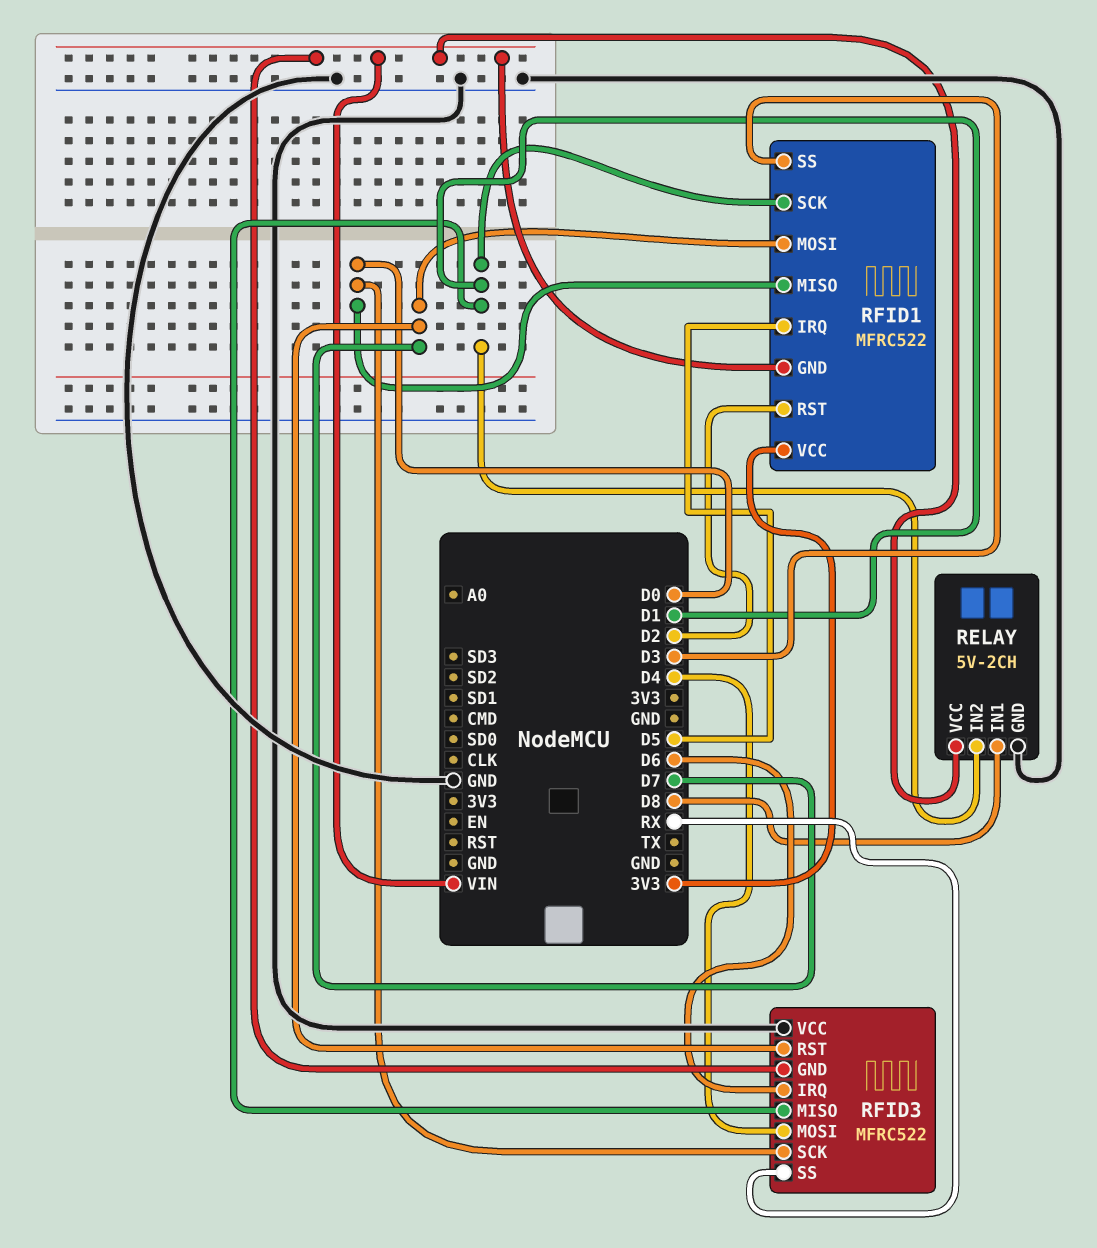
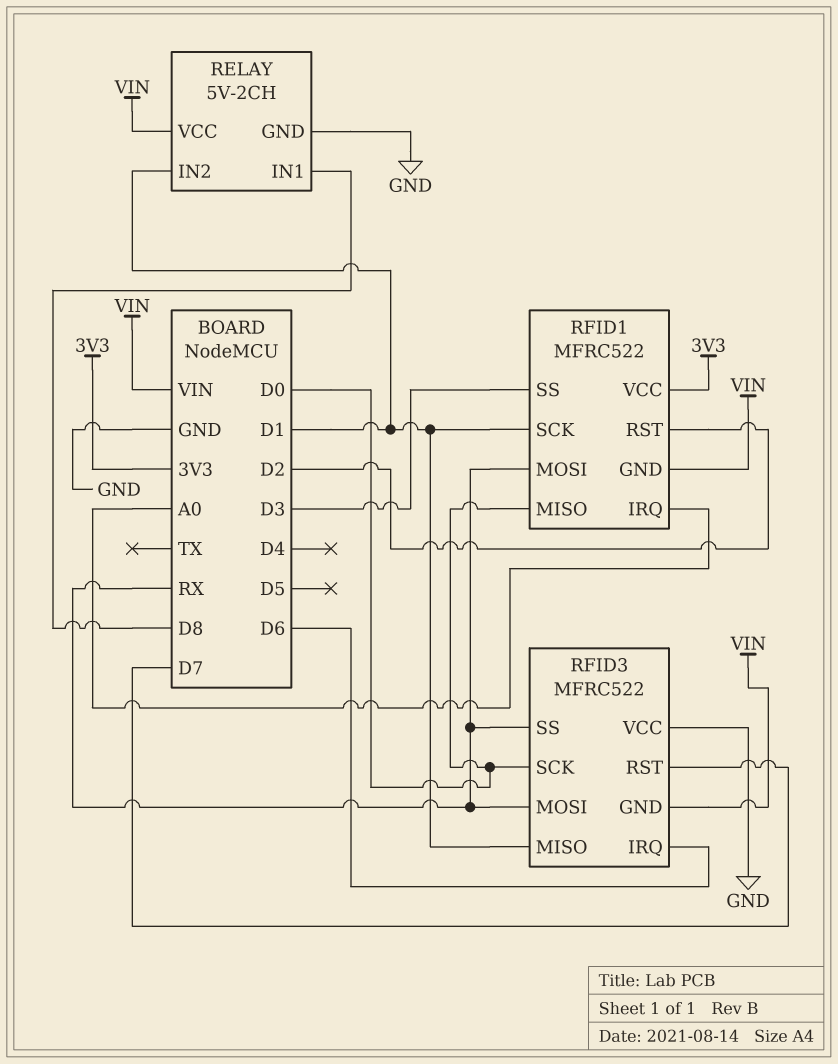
RFID1 pin IRQ: D5 -> A0
RFID1 pin MOSI: D7 -> RX
RFID3 pin MOSI: D4 -> RX

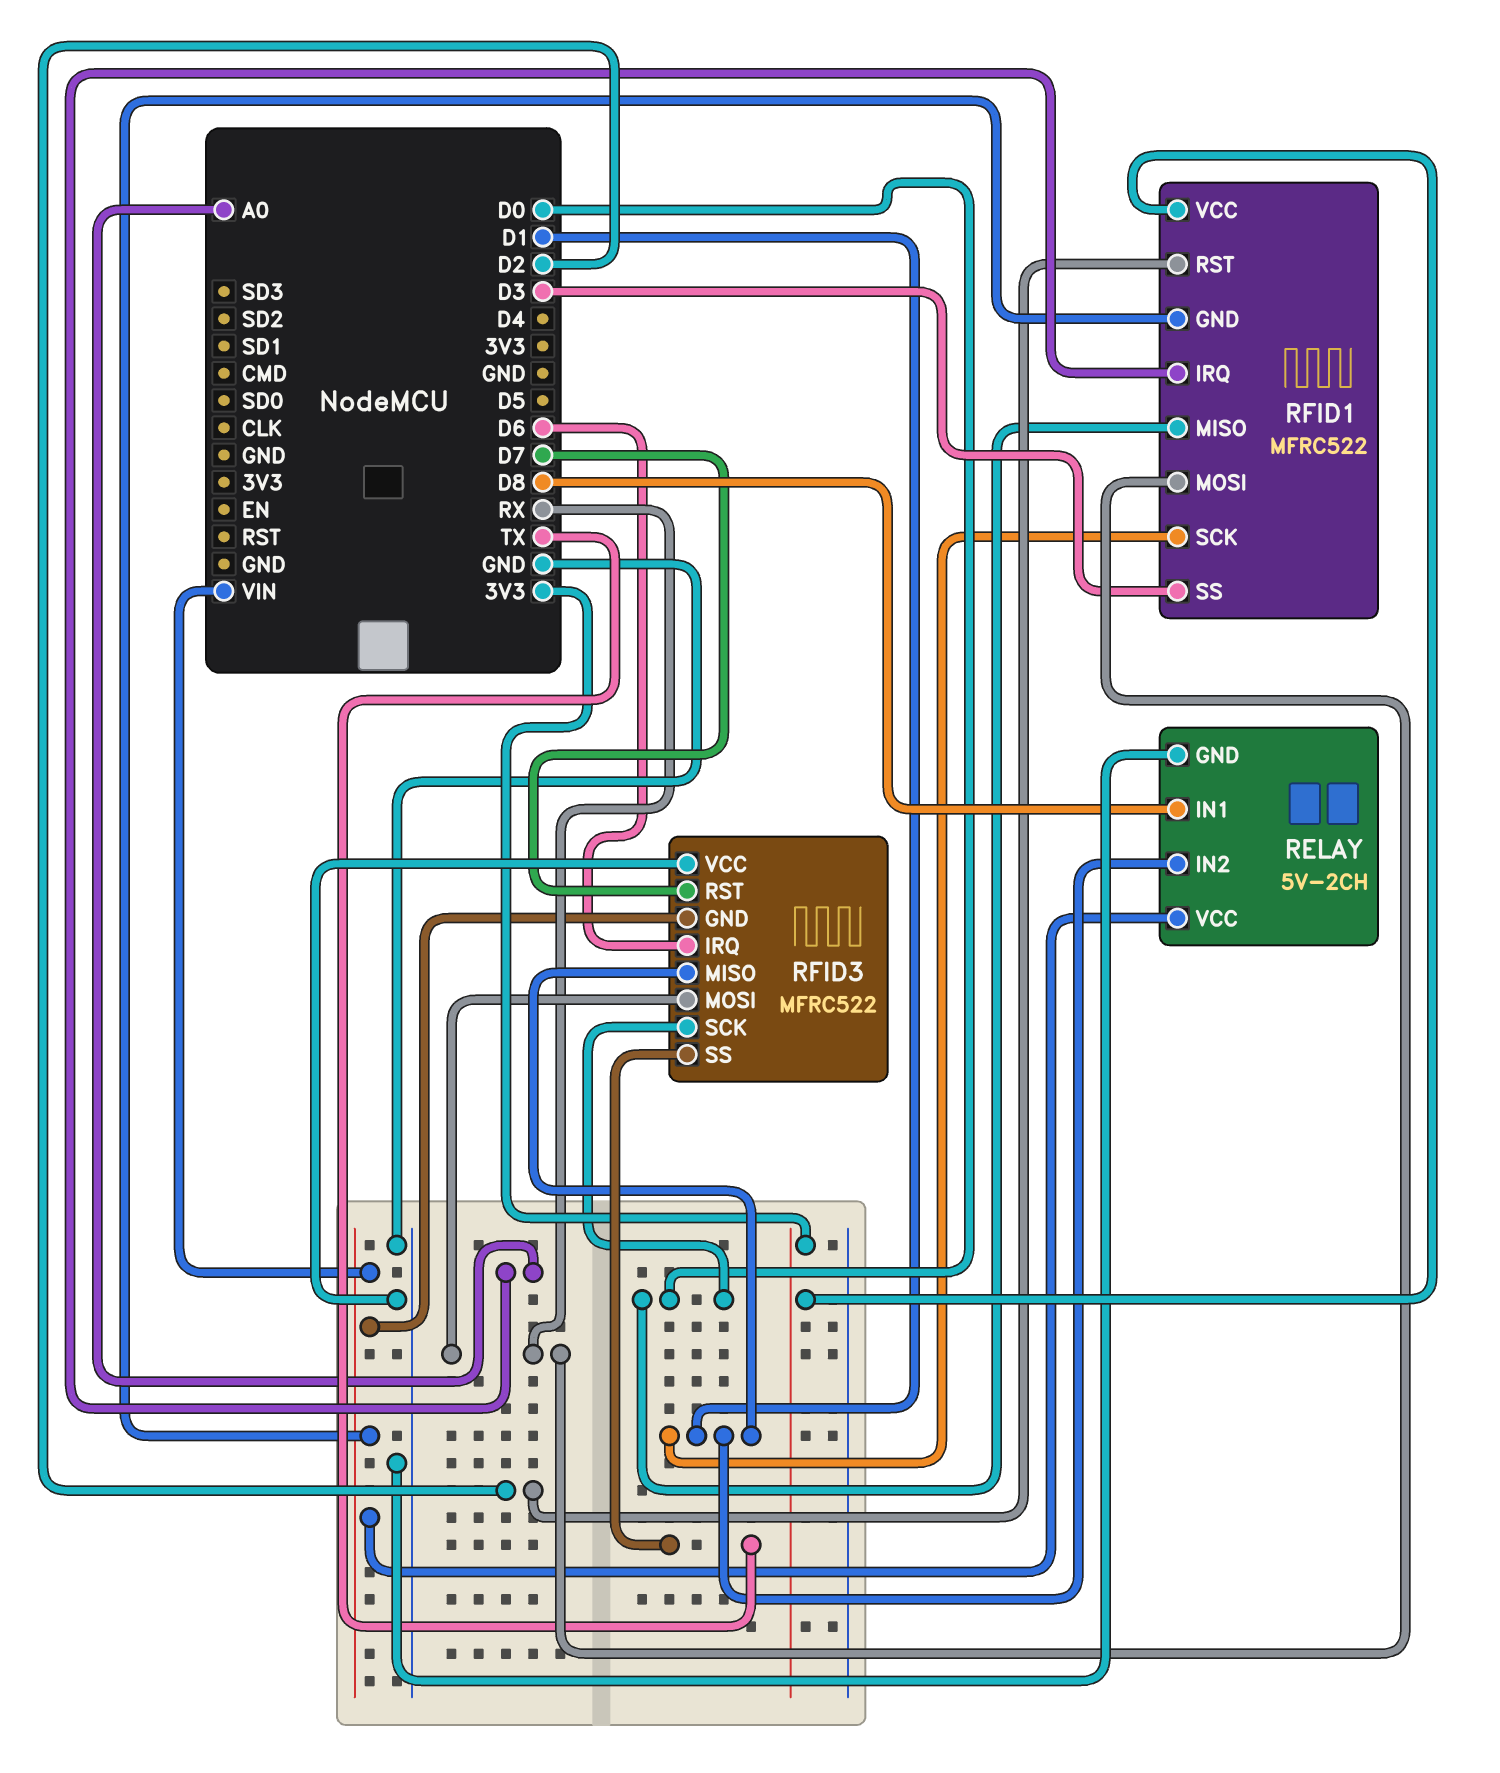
RFID3 pin SS: RX -> TX

